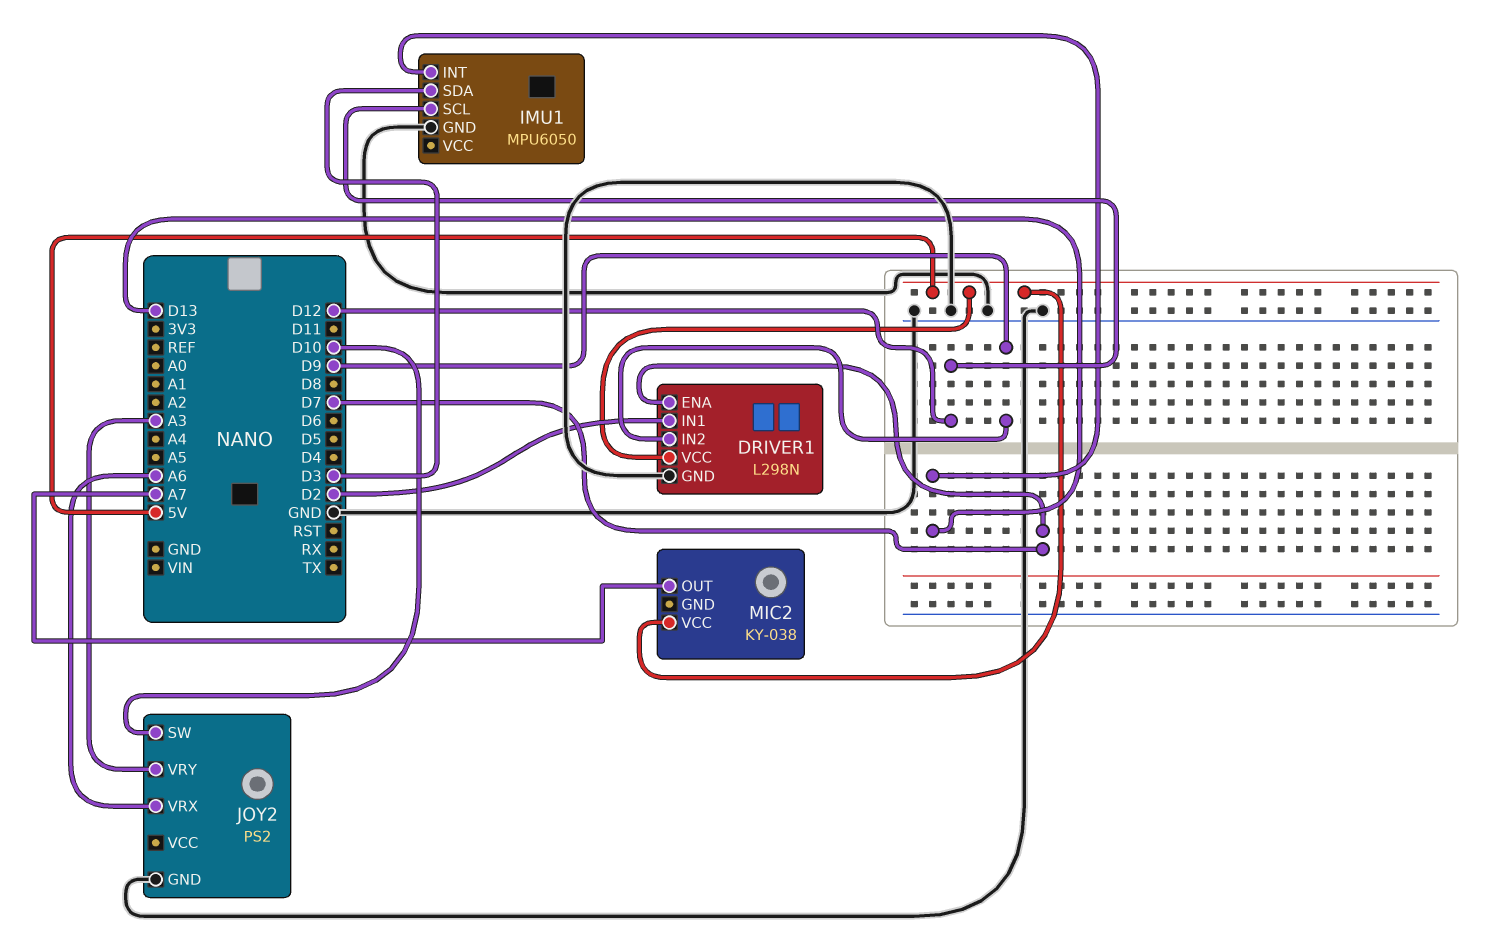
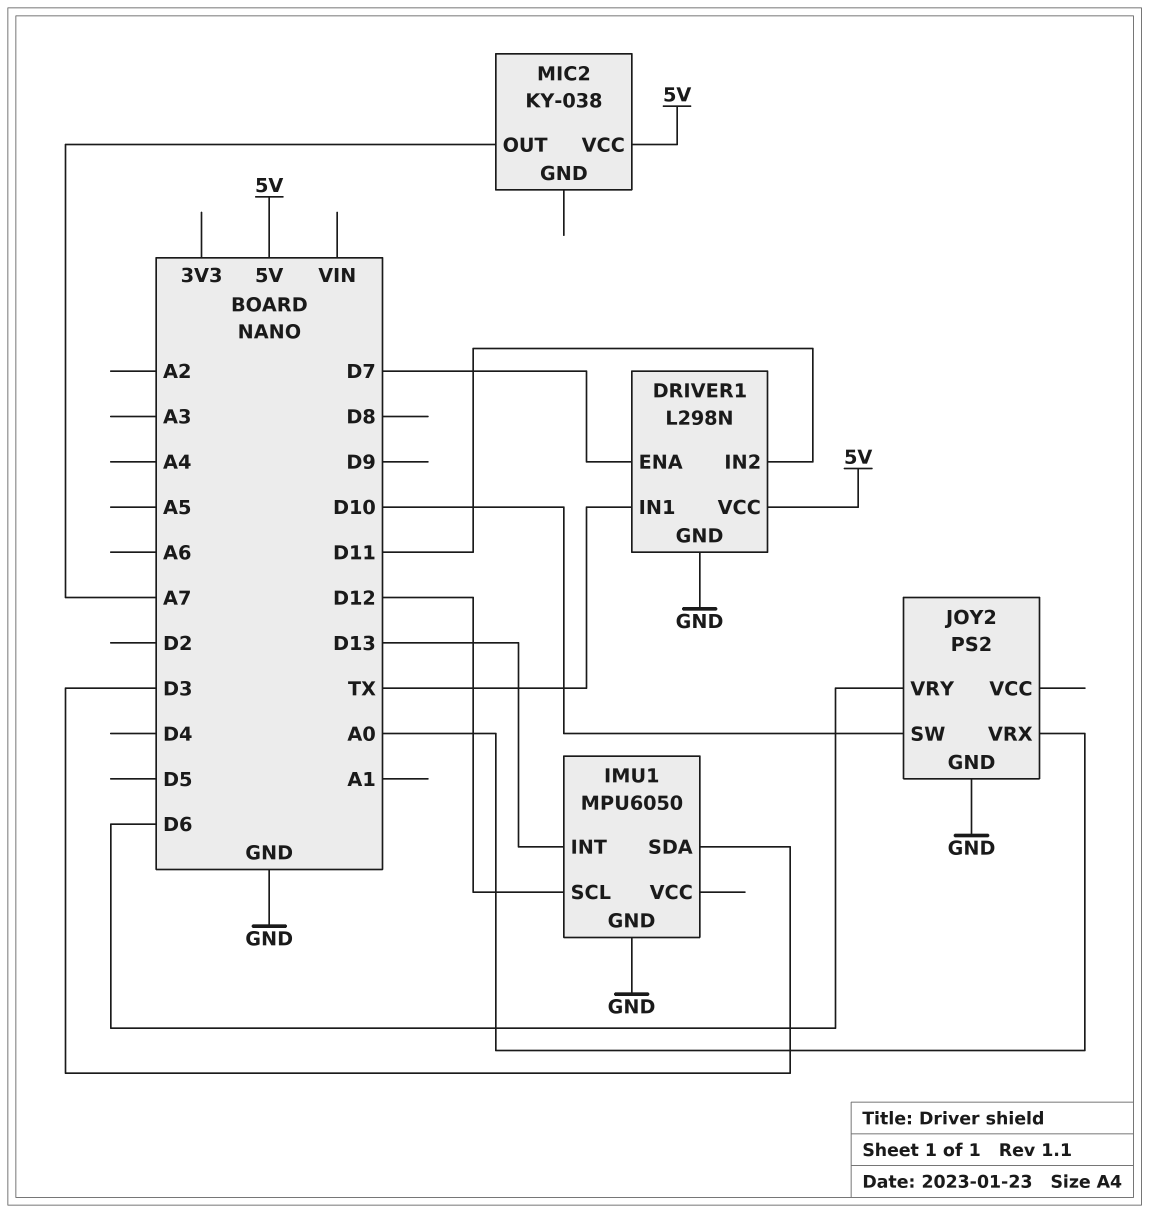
DRIVER1 pin IN1: D2 -> TX
DRIVER1 pin IN2: D9 -> D11
JOY2 pin VRX: A6 -> A0
JOY2 pin VRY: A3 -> D6

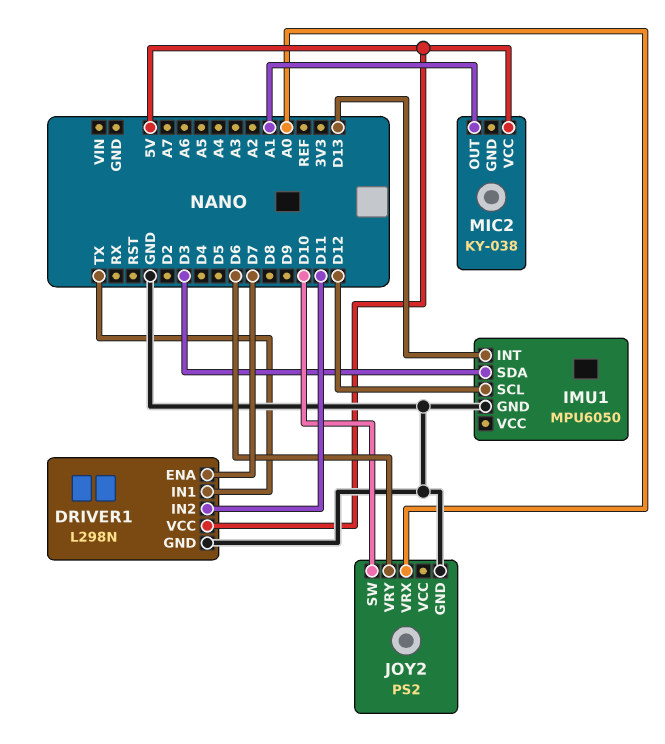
MIC2 pin OUT: A7 -> A1

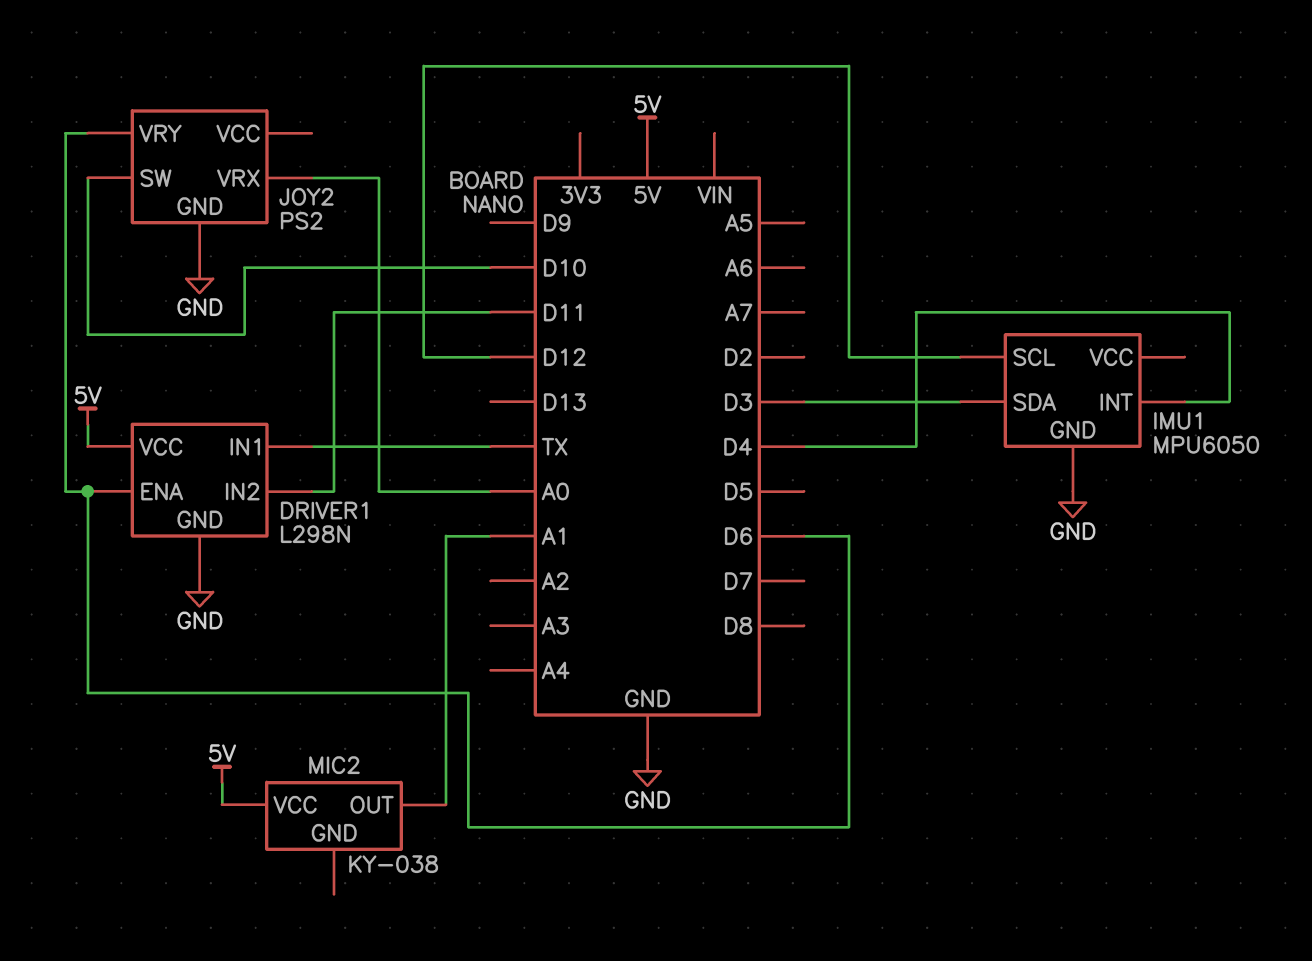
DRIVER1 pin ENA: D7 -> D6
IMU1 pin INT: D13 -> D4

